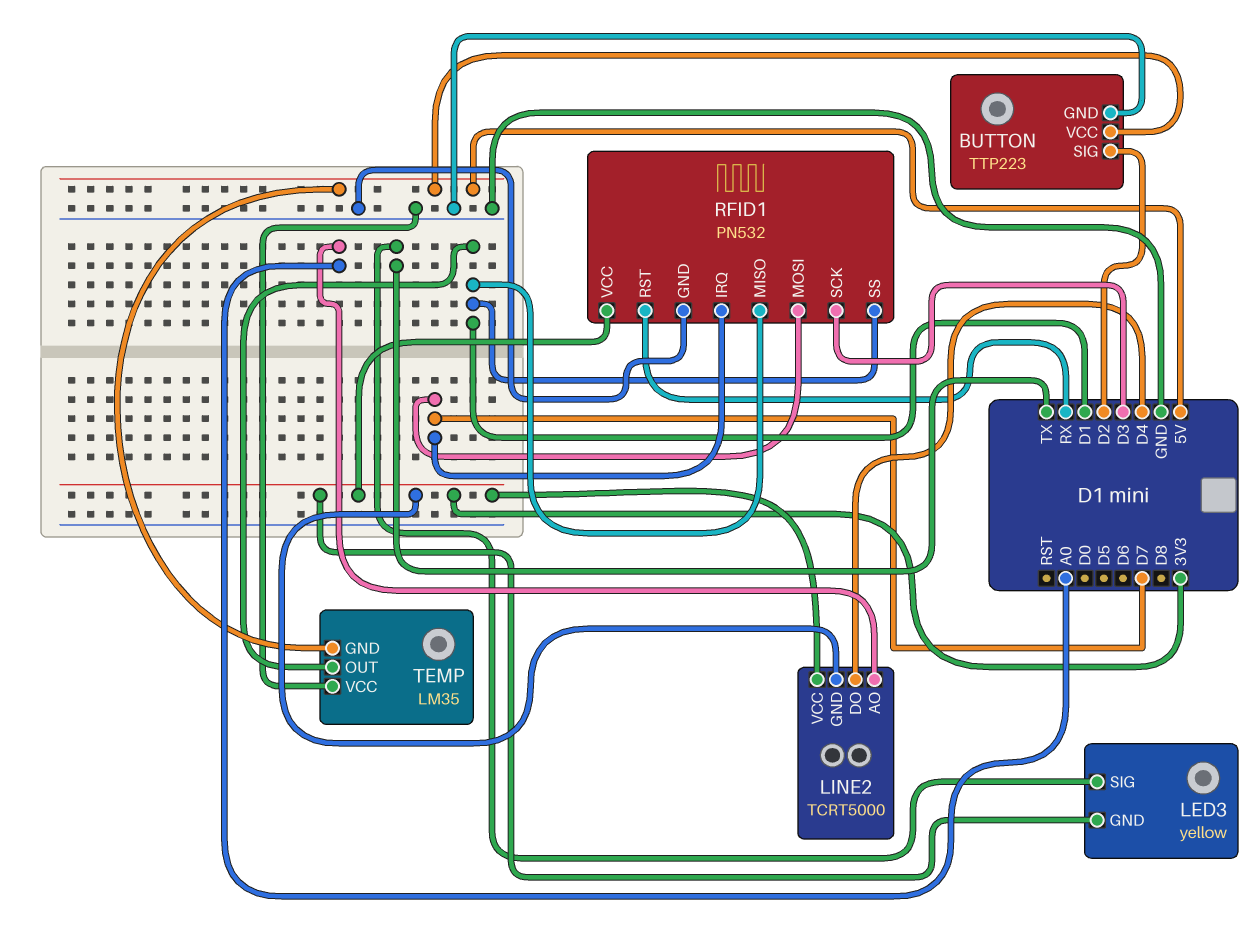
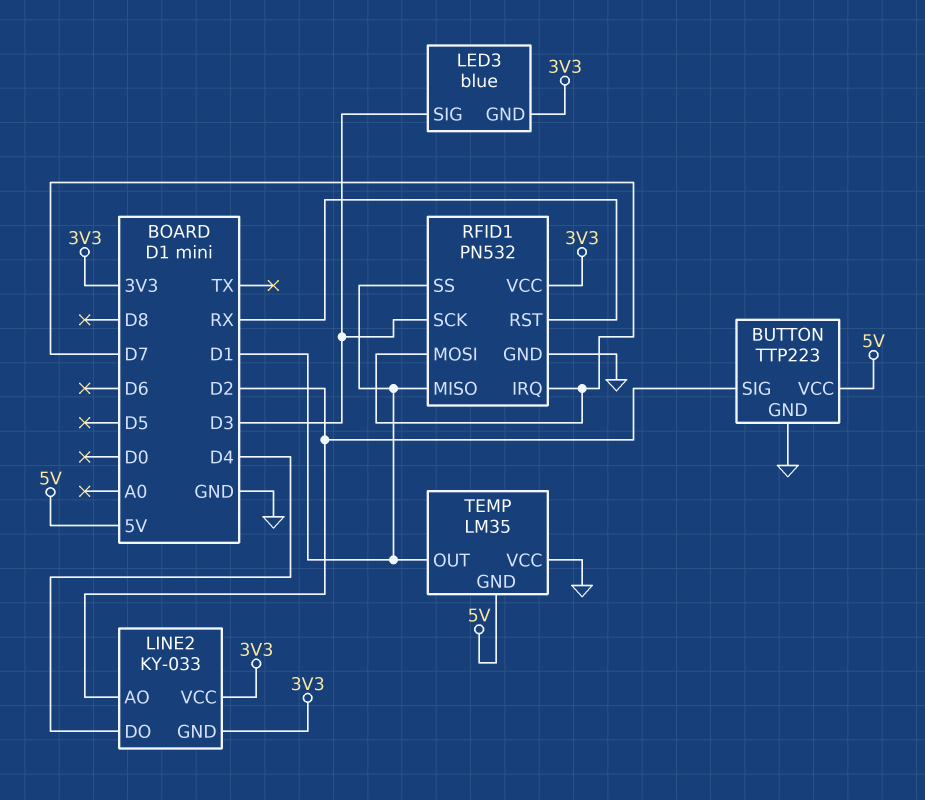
LED3: yellow -> blue
LED3 pin SIG: TX -> D3
LINE2: TCRT5000 -> KY-033
LINE2 pin AO: A0 -> D2

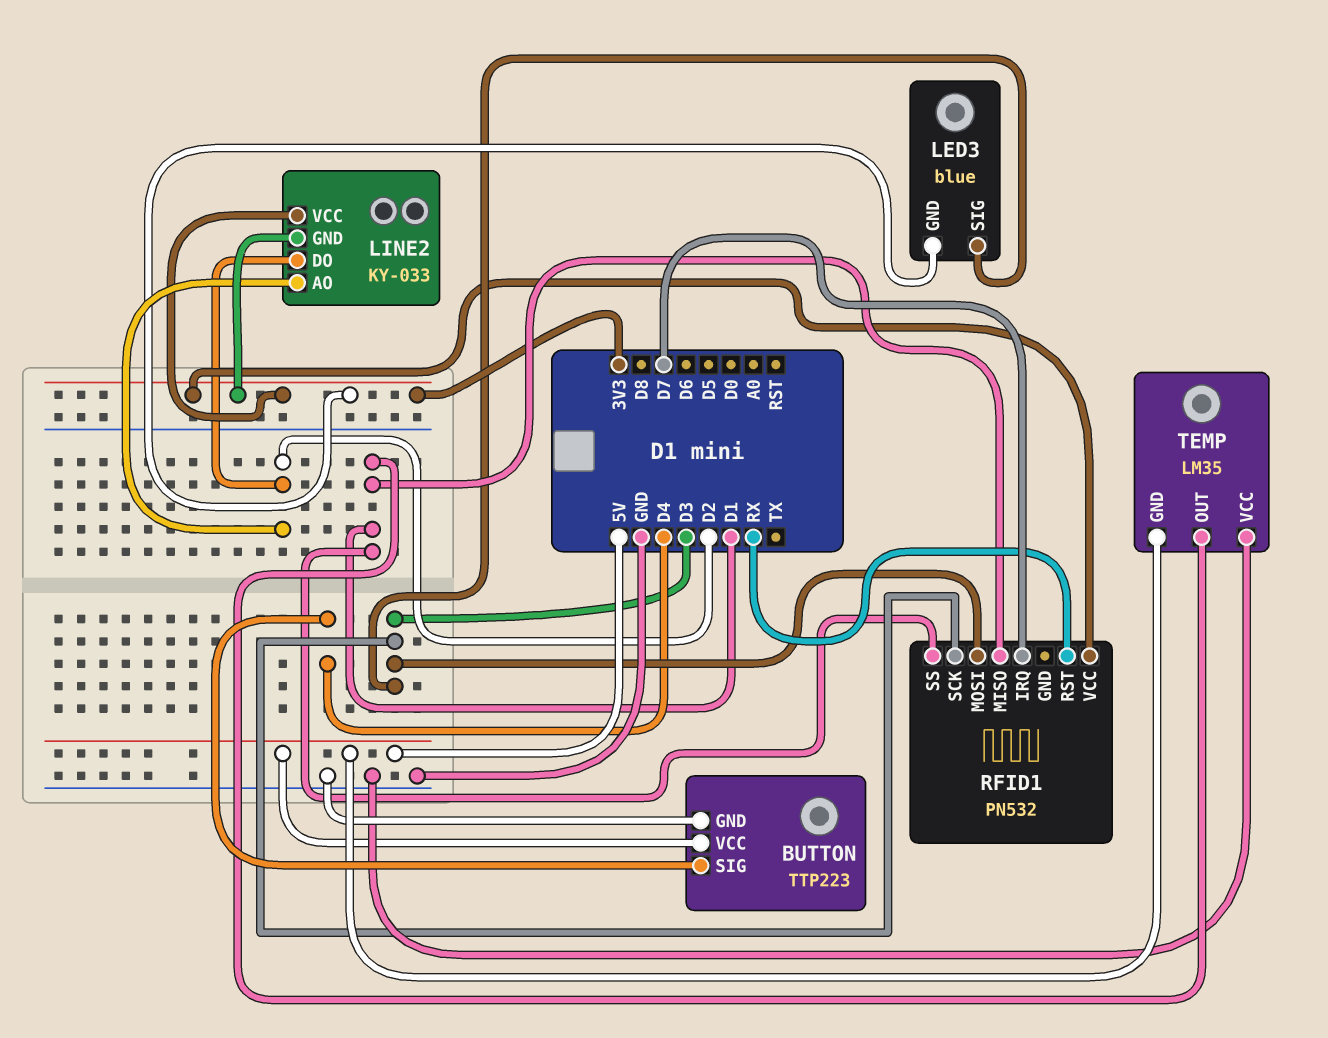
BUTTON pin SIG: D2 -> D4
LINE2 pin DO: D4 -> D2
RFID1 pin GND: GND -> none
RFID1 pin MOSI: D7 -> D3

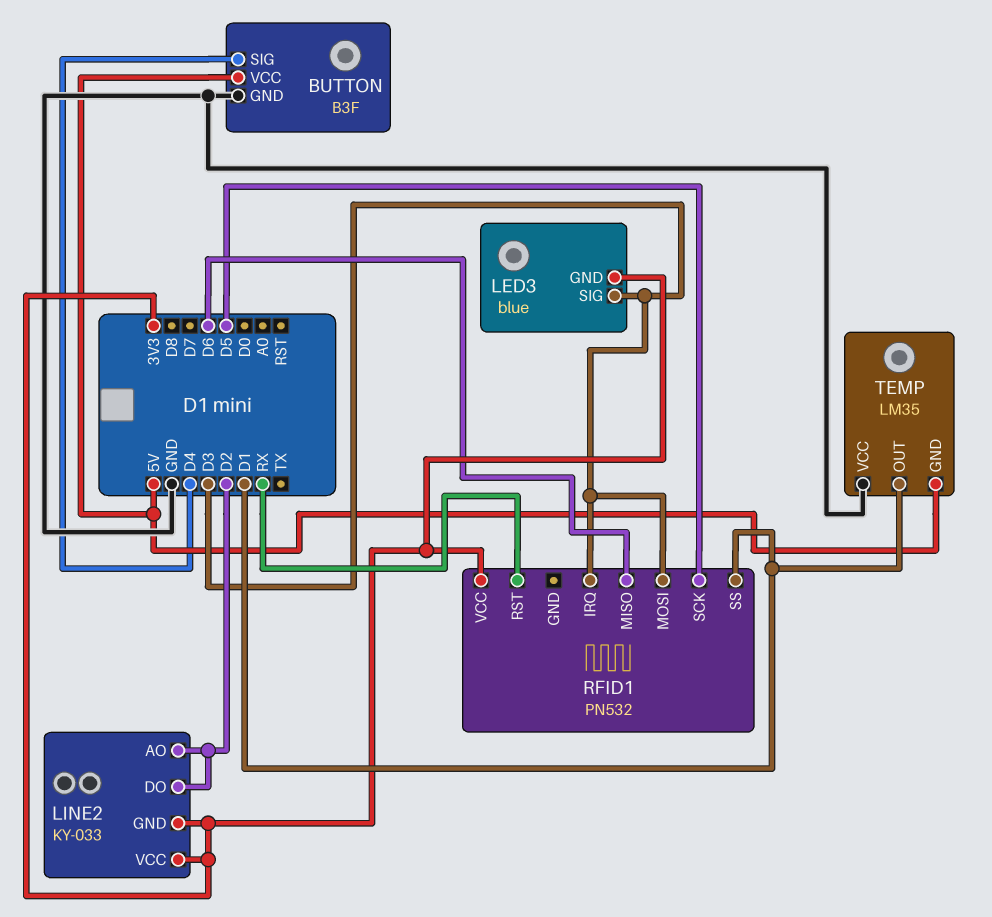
BUTTON: TTP223 -> B3F
RFID1 pin IRQ: D7 -> D3
RFID1 pin MISO: D1 -> D6
RFID1 pin SCK: D3 -> D5

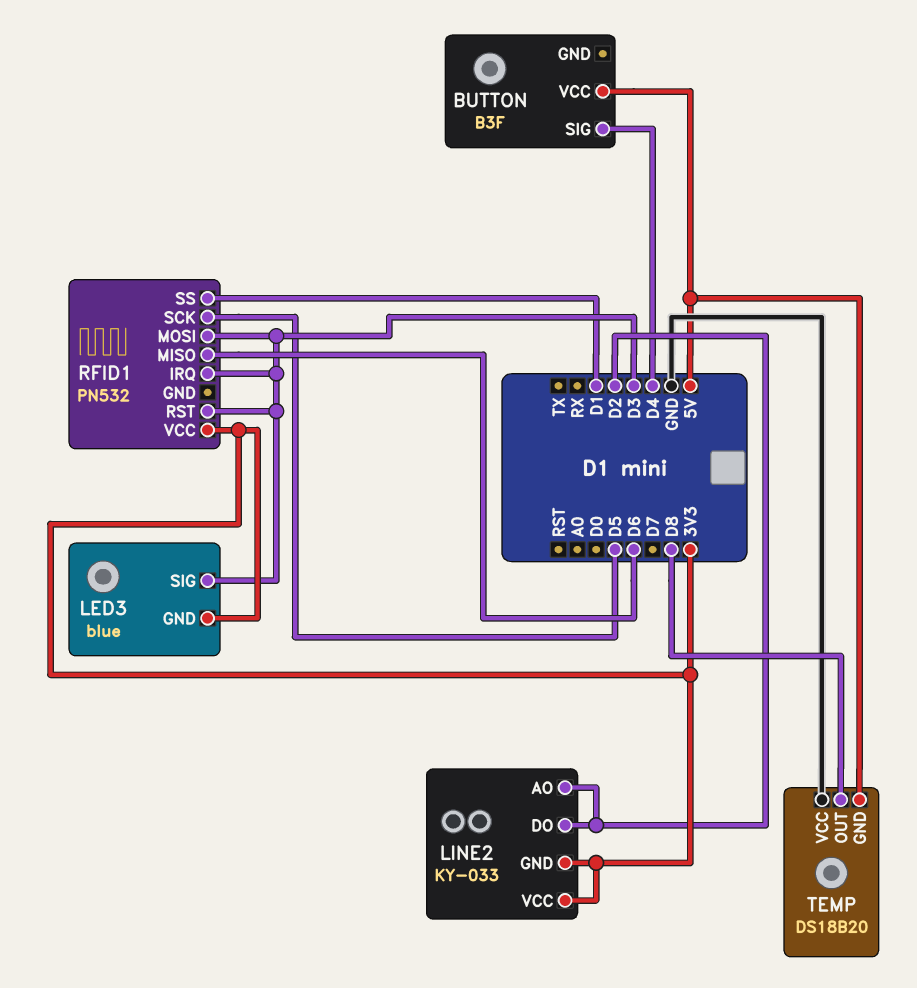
BUTTON pin GND: GND -> none
RFID1 pin RST: RX -> D3
TEMP: LM35 -> DS18B20
TEMP pin OUT: D1 -> D8

